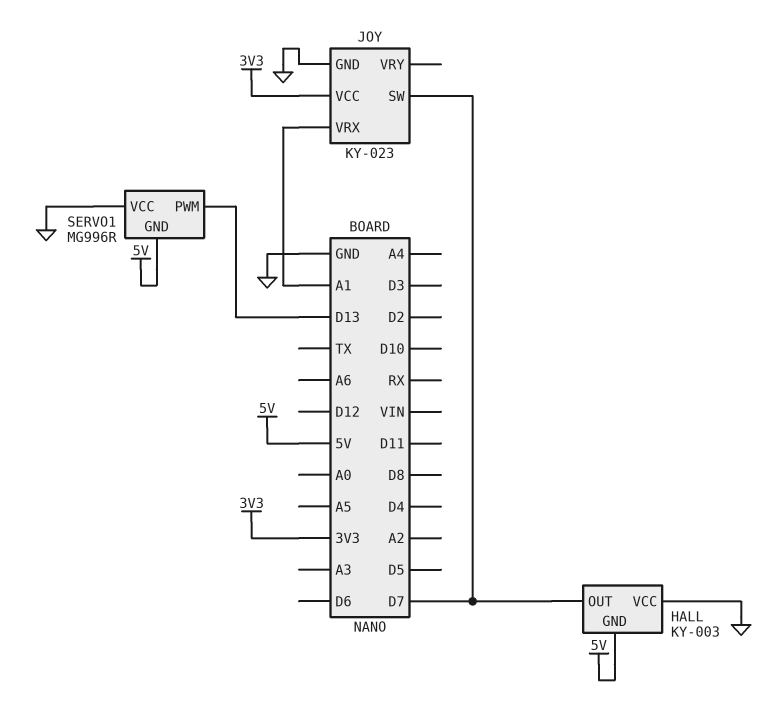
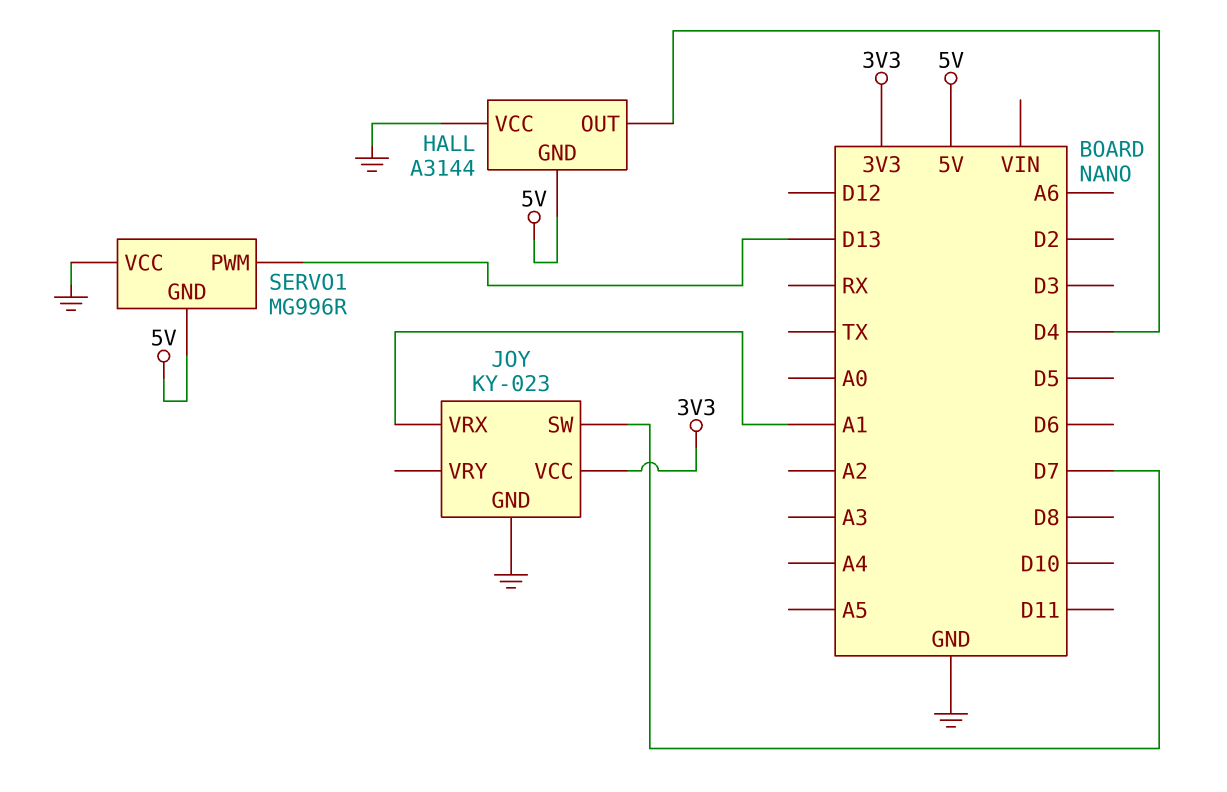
HALL: KY-003 -> A3144
HALL pin OUT: D7 -> D4

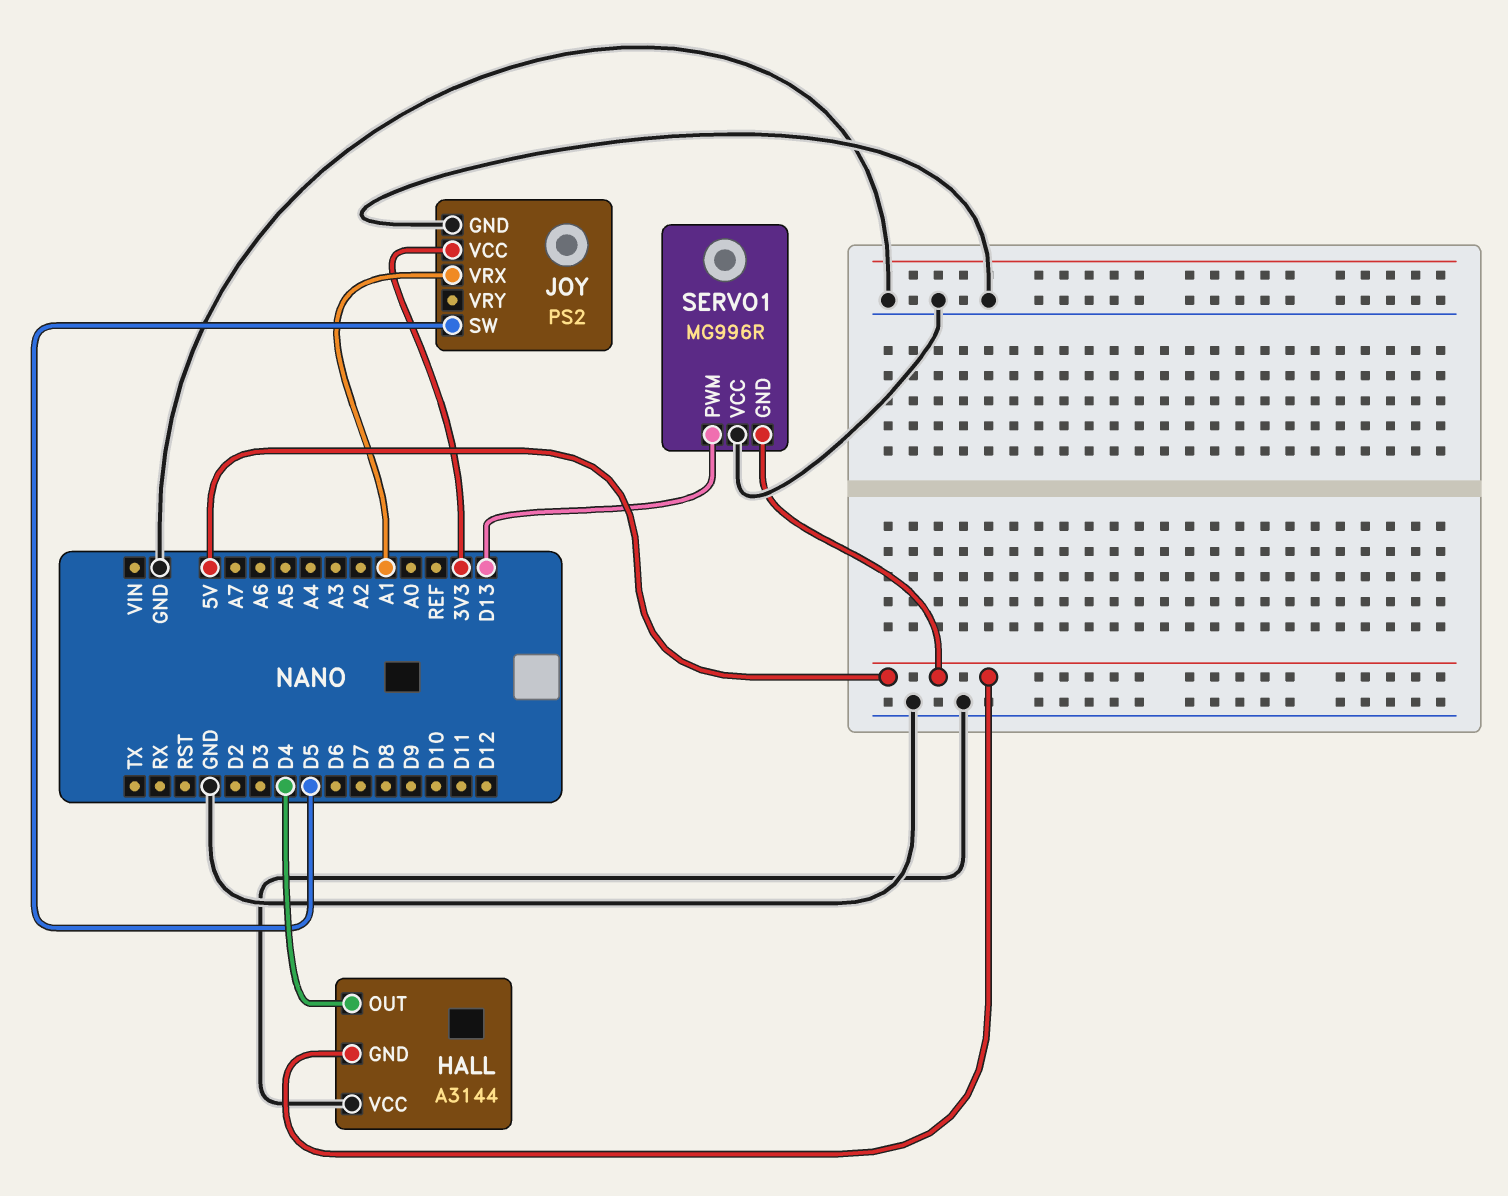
JOY: KY-023 -> PS2
JOY pin SW: D7 -> D5

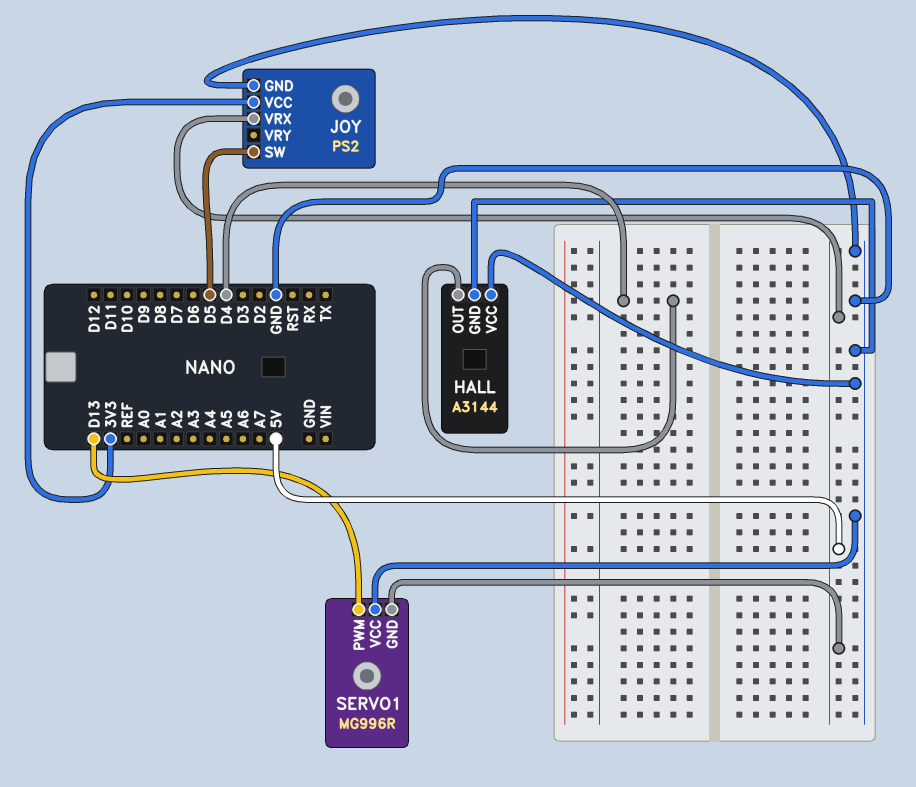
HALL pin GND: 5V -> GND
JOY pin VRX: A1 -> 5V

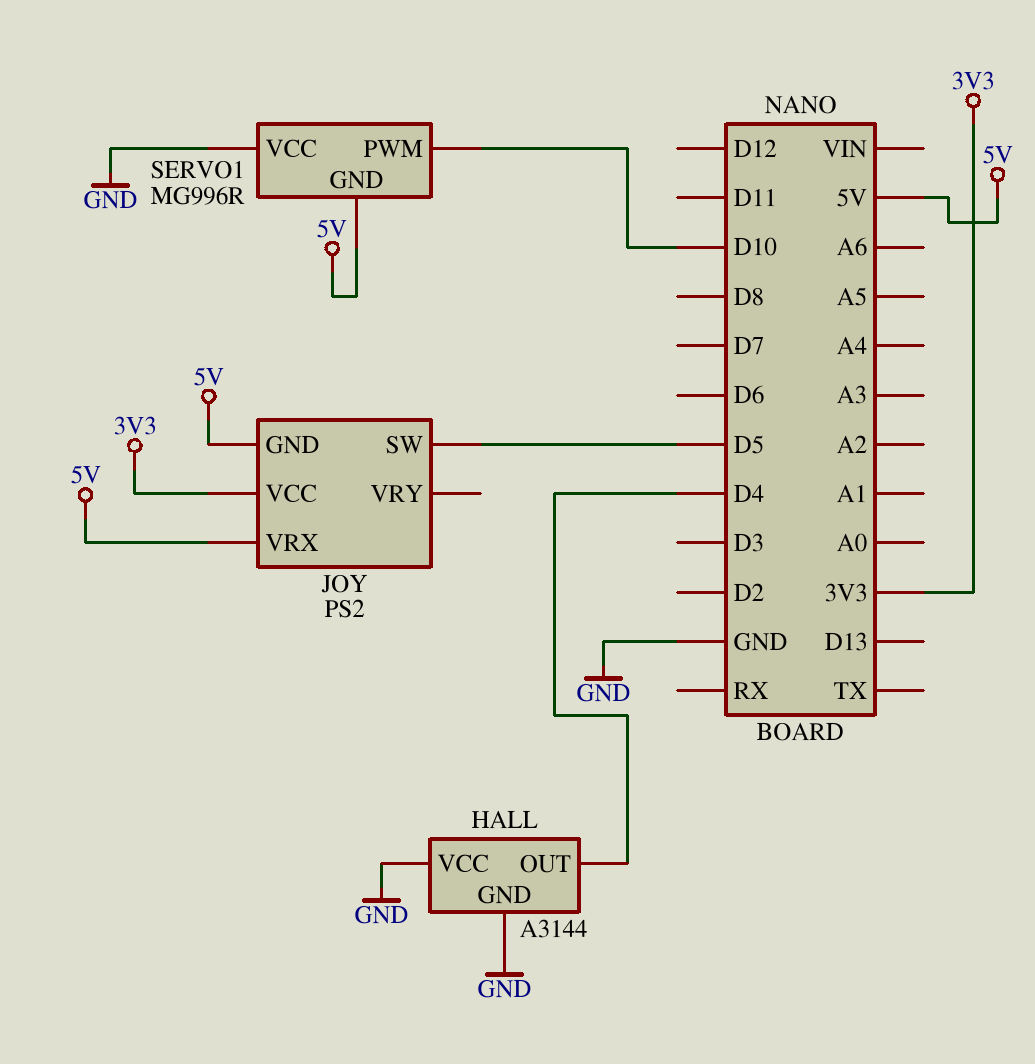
JOY pin GND: GND -> 5V
SERVO1 pin PWM: D13 -> D10

